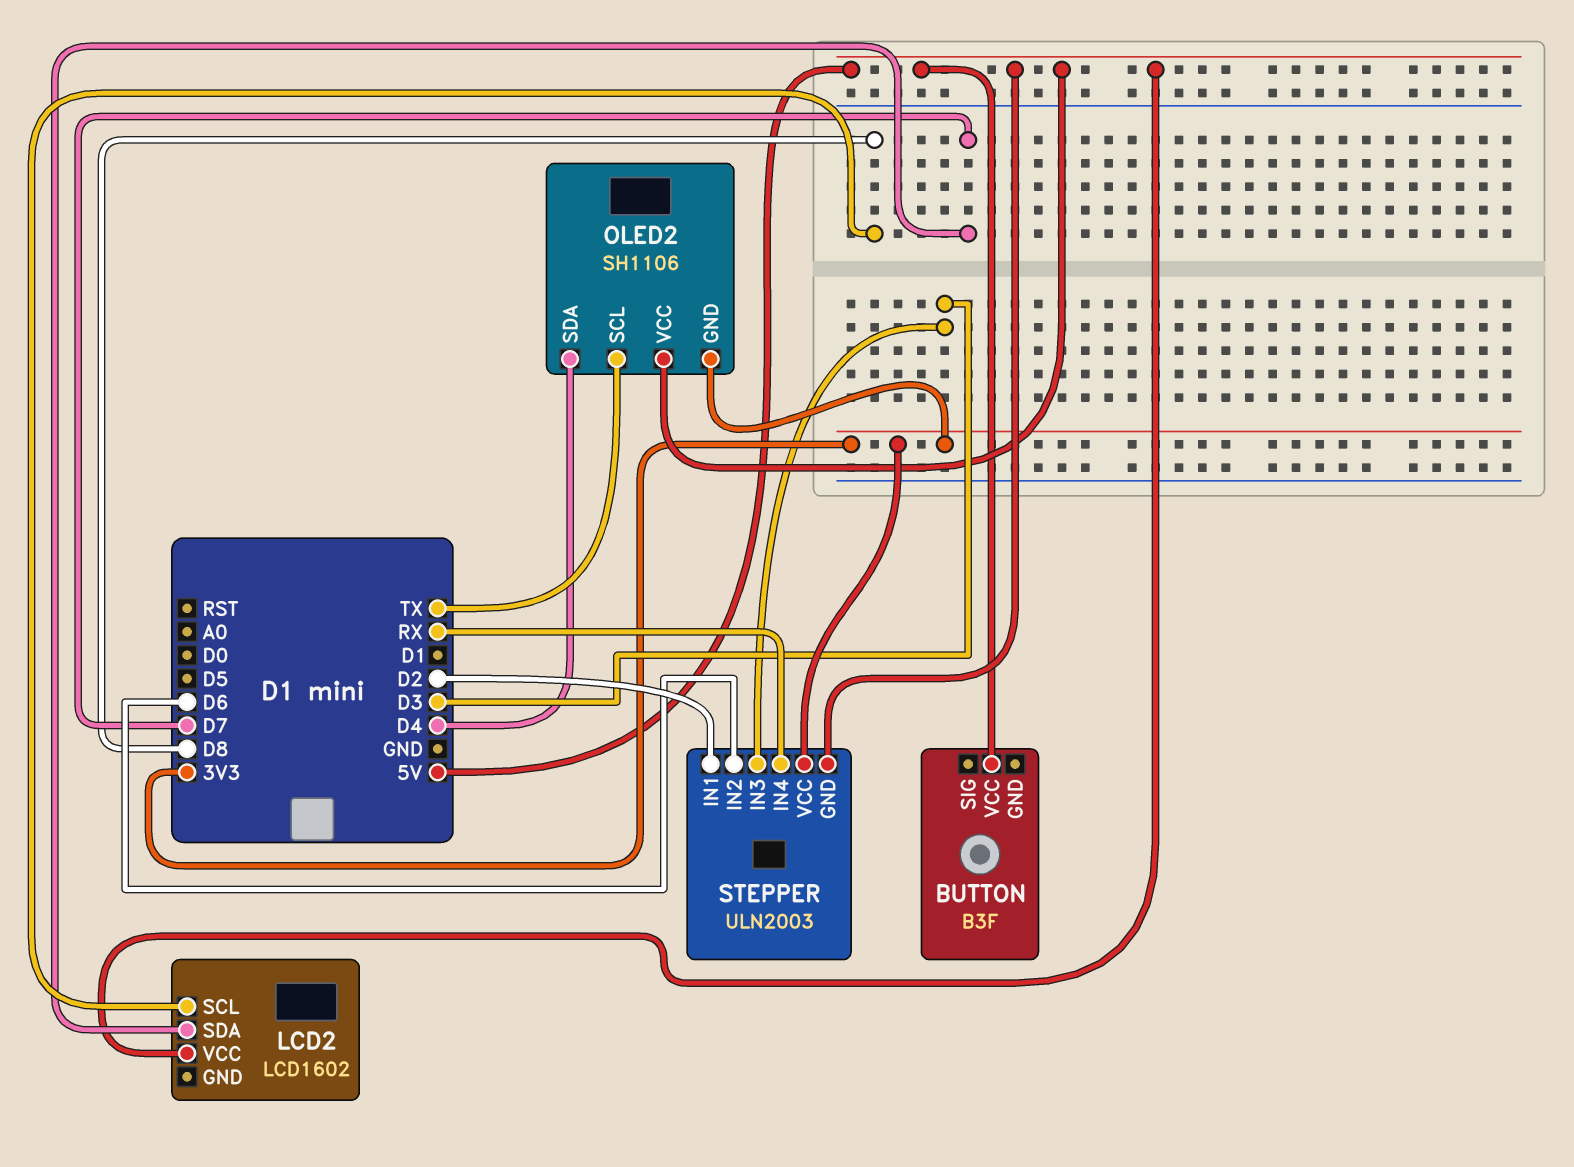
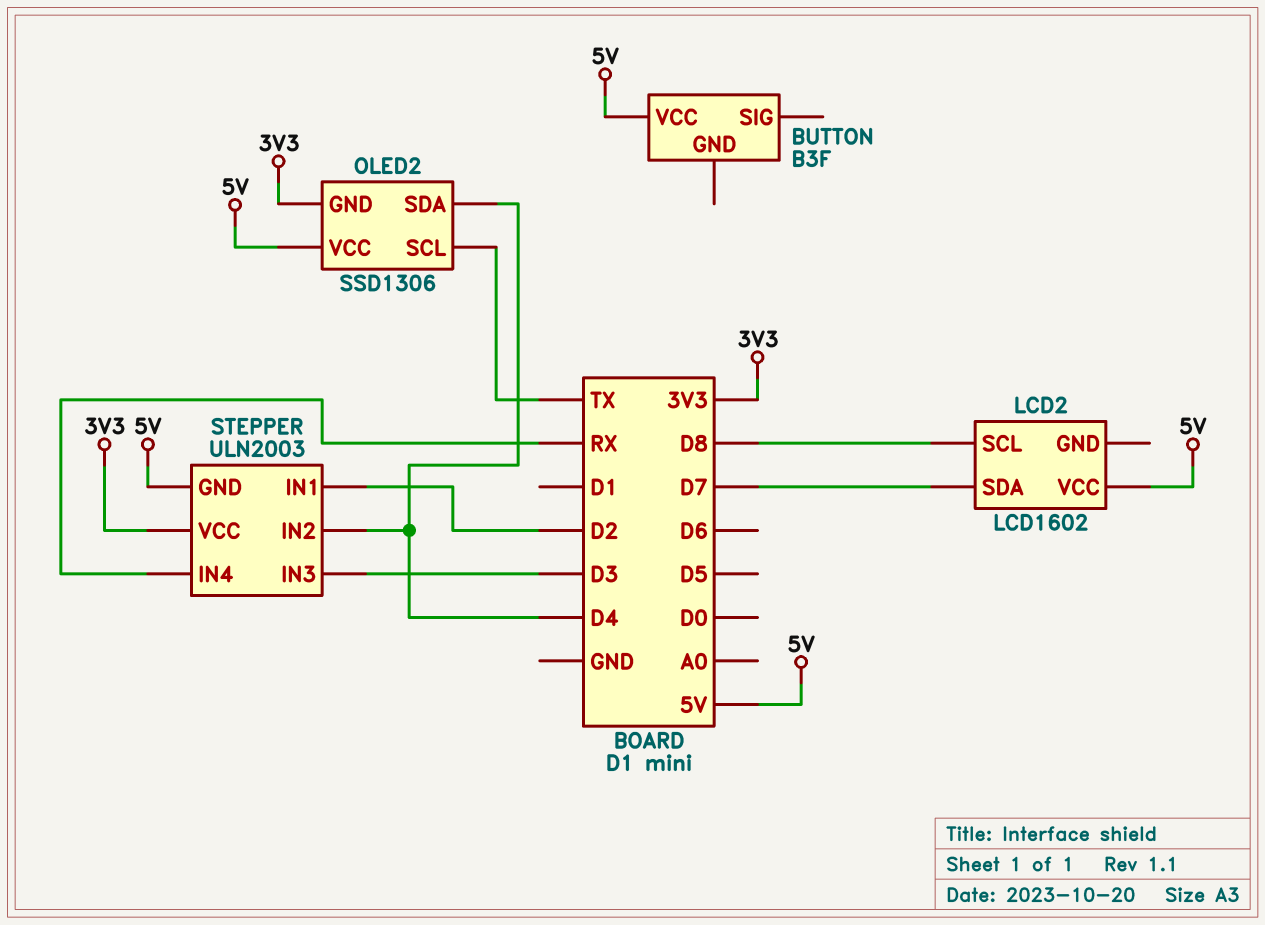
OLED2: SH1106 -> SSD1306
STEPPER pin IN2: D6 -> D4

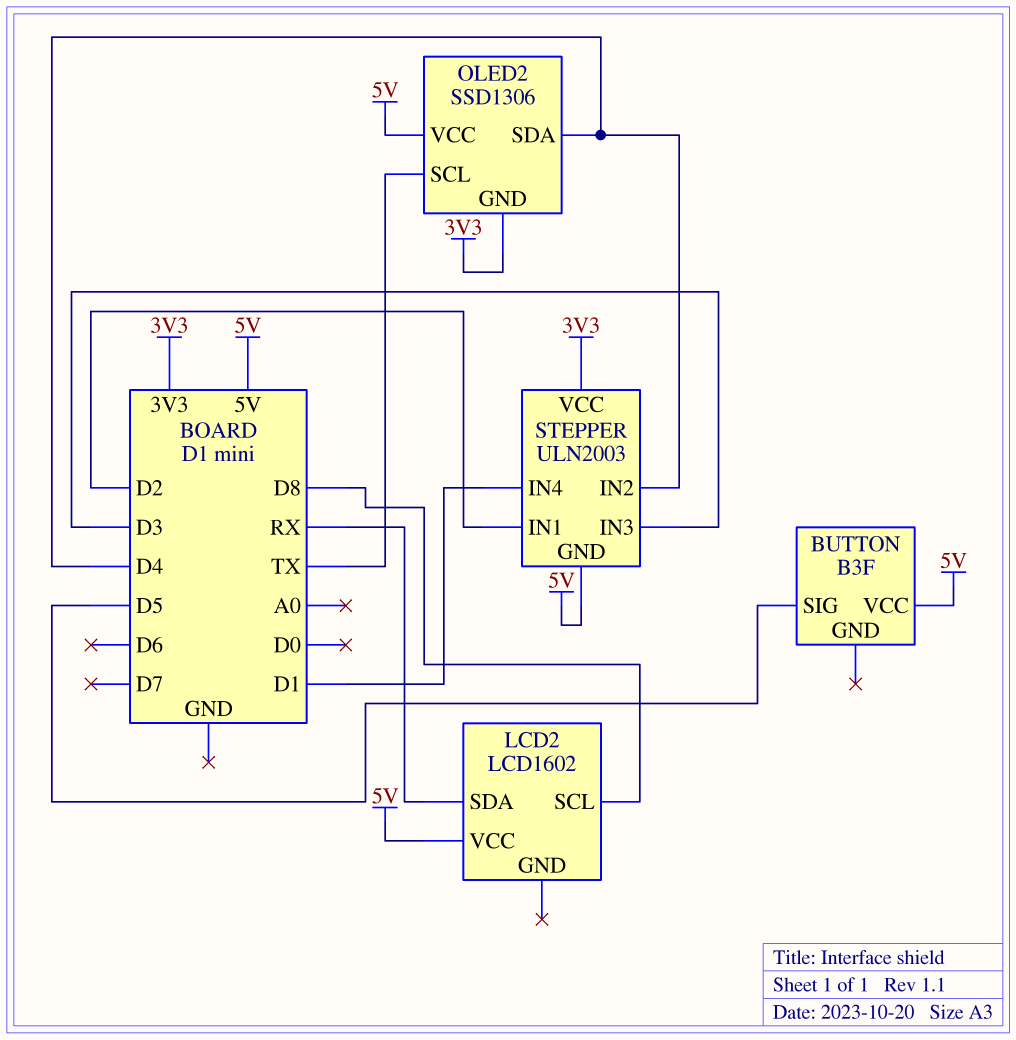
BUTTON pin SIG: none -> D5
LCD2 pin SDA: D7 -> RX
STEPPER pin IN4: RX -> D1

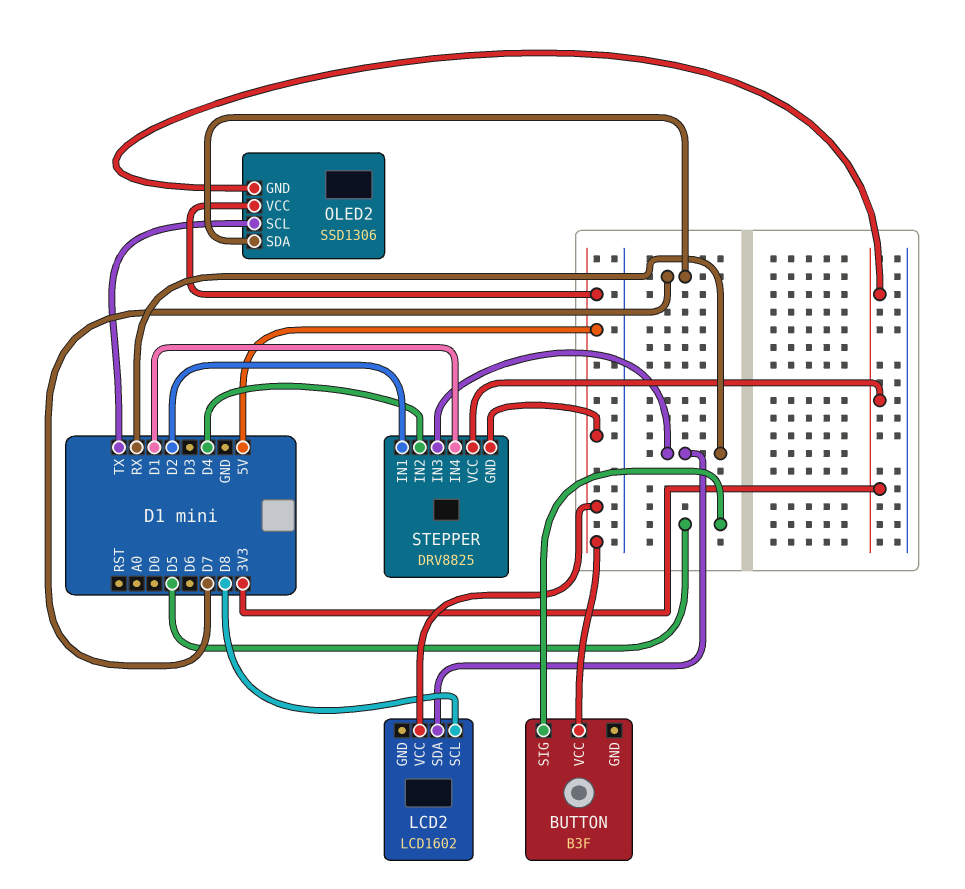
OLED2 pin SDA: D4 -> D7
STEPPER: ULN2003 -> DRV8825
STEPPER pin IN3: D3 -> RX

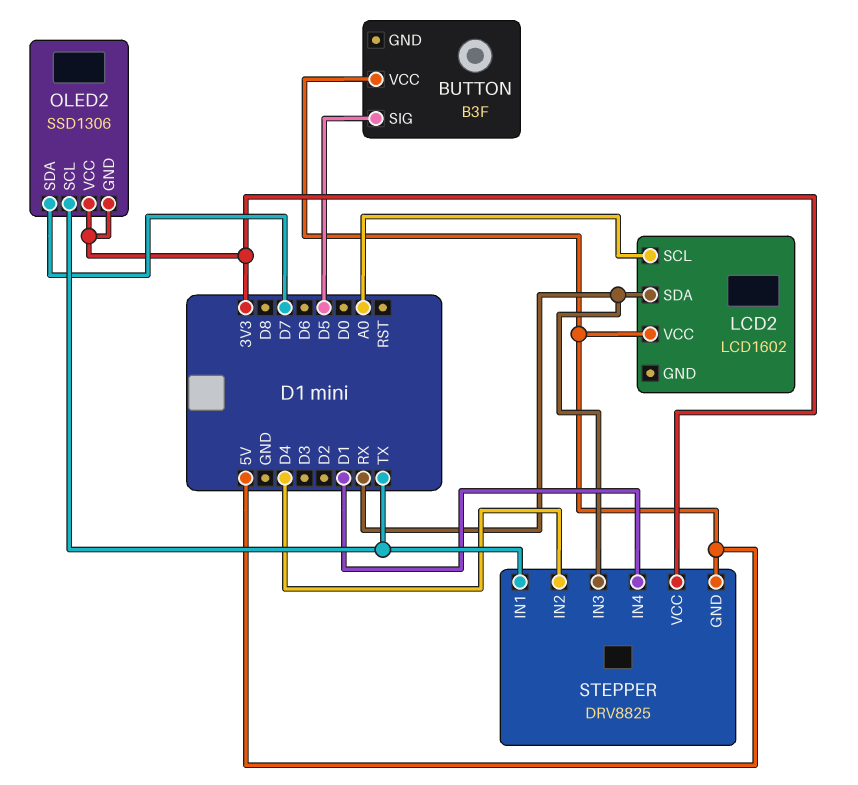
LCD2 pin SCL: D8 -> A0
OLED2 pin VCC: 5V -> 3V3
STEPPER pin IN1: D2 -> TX

